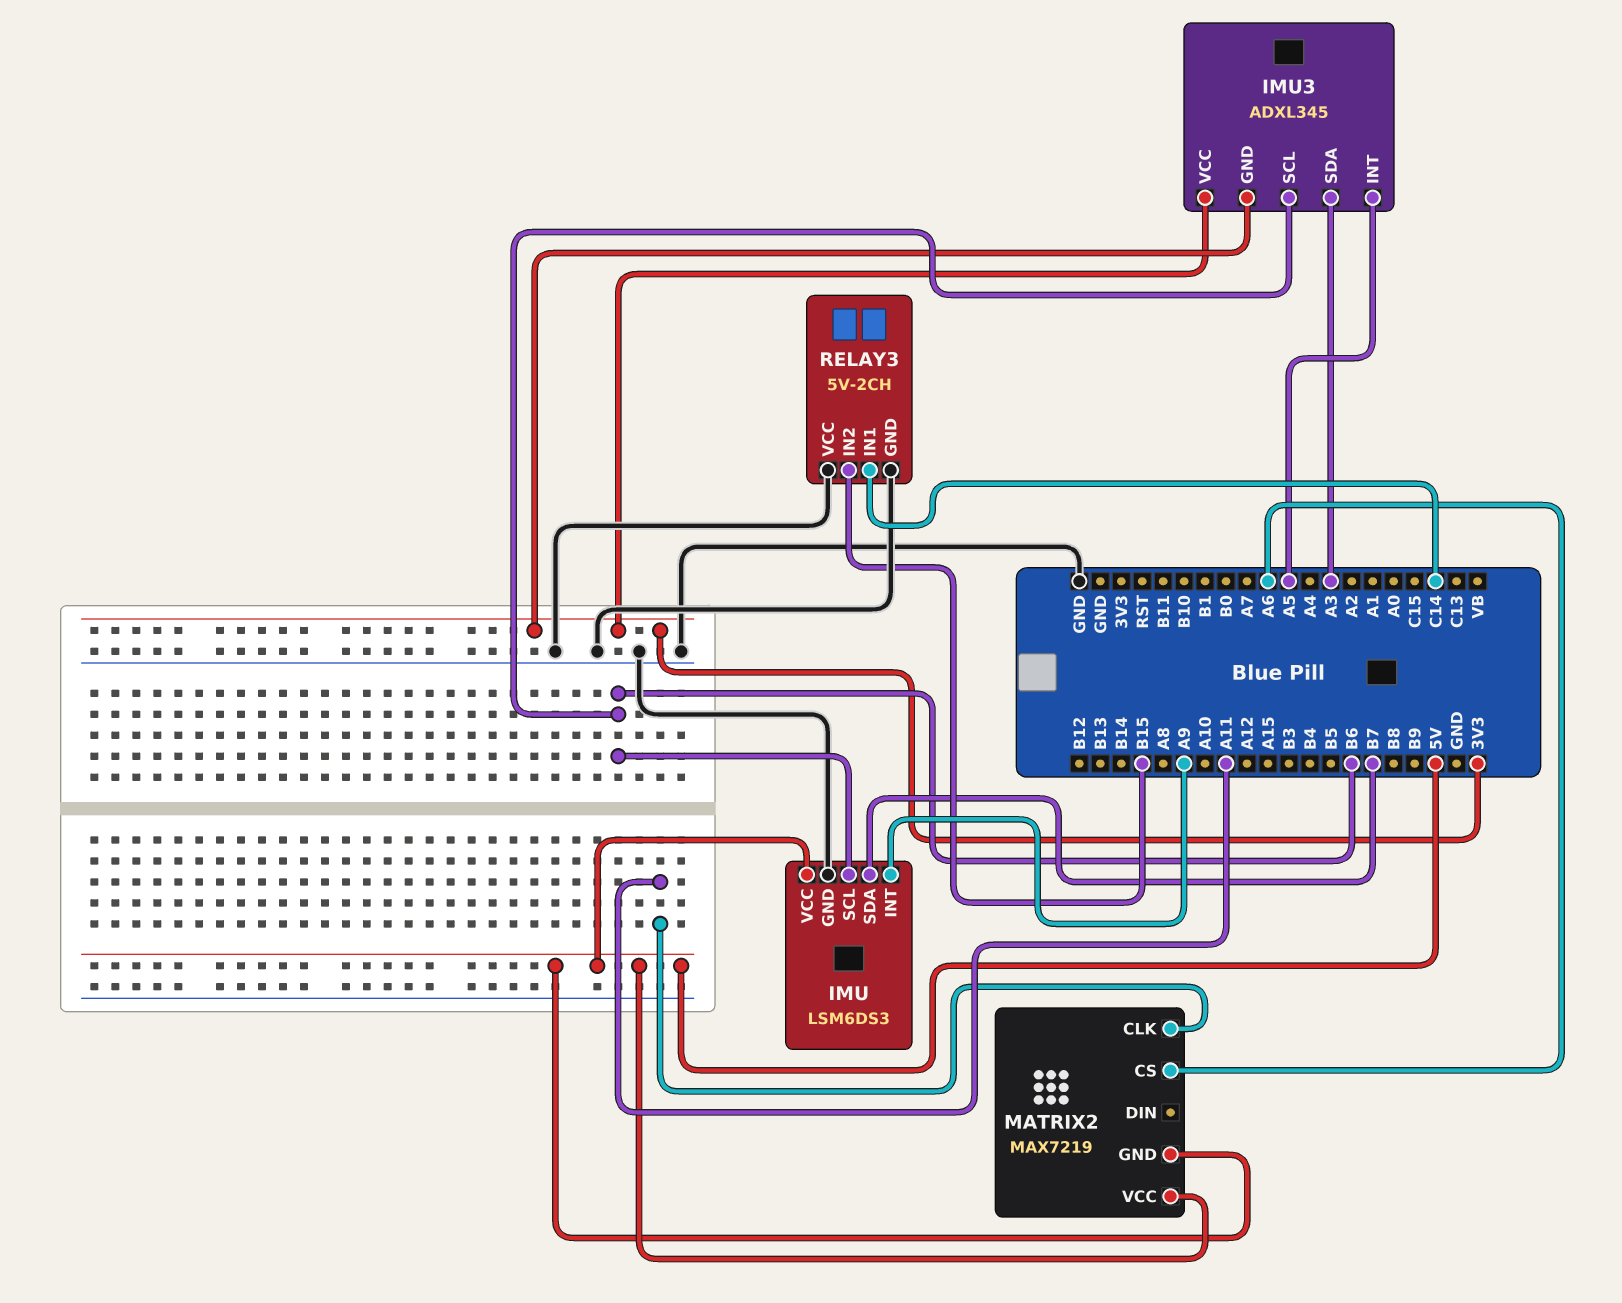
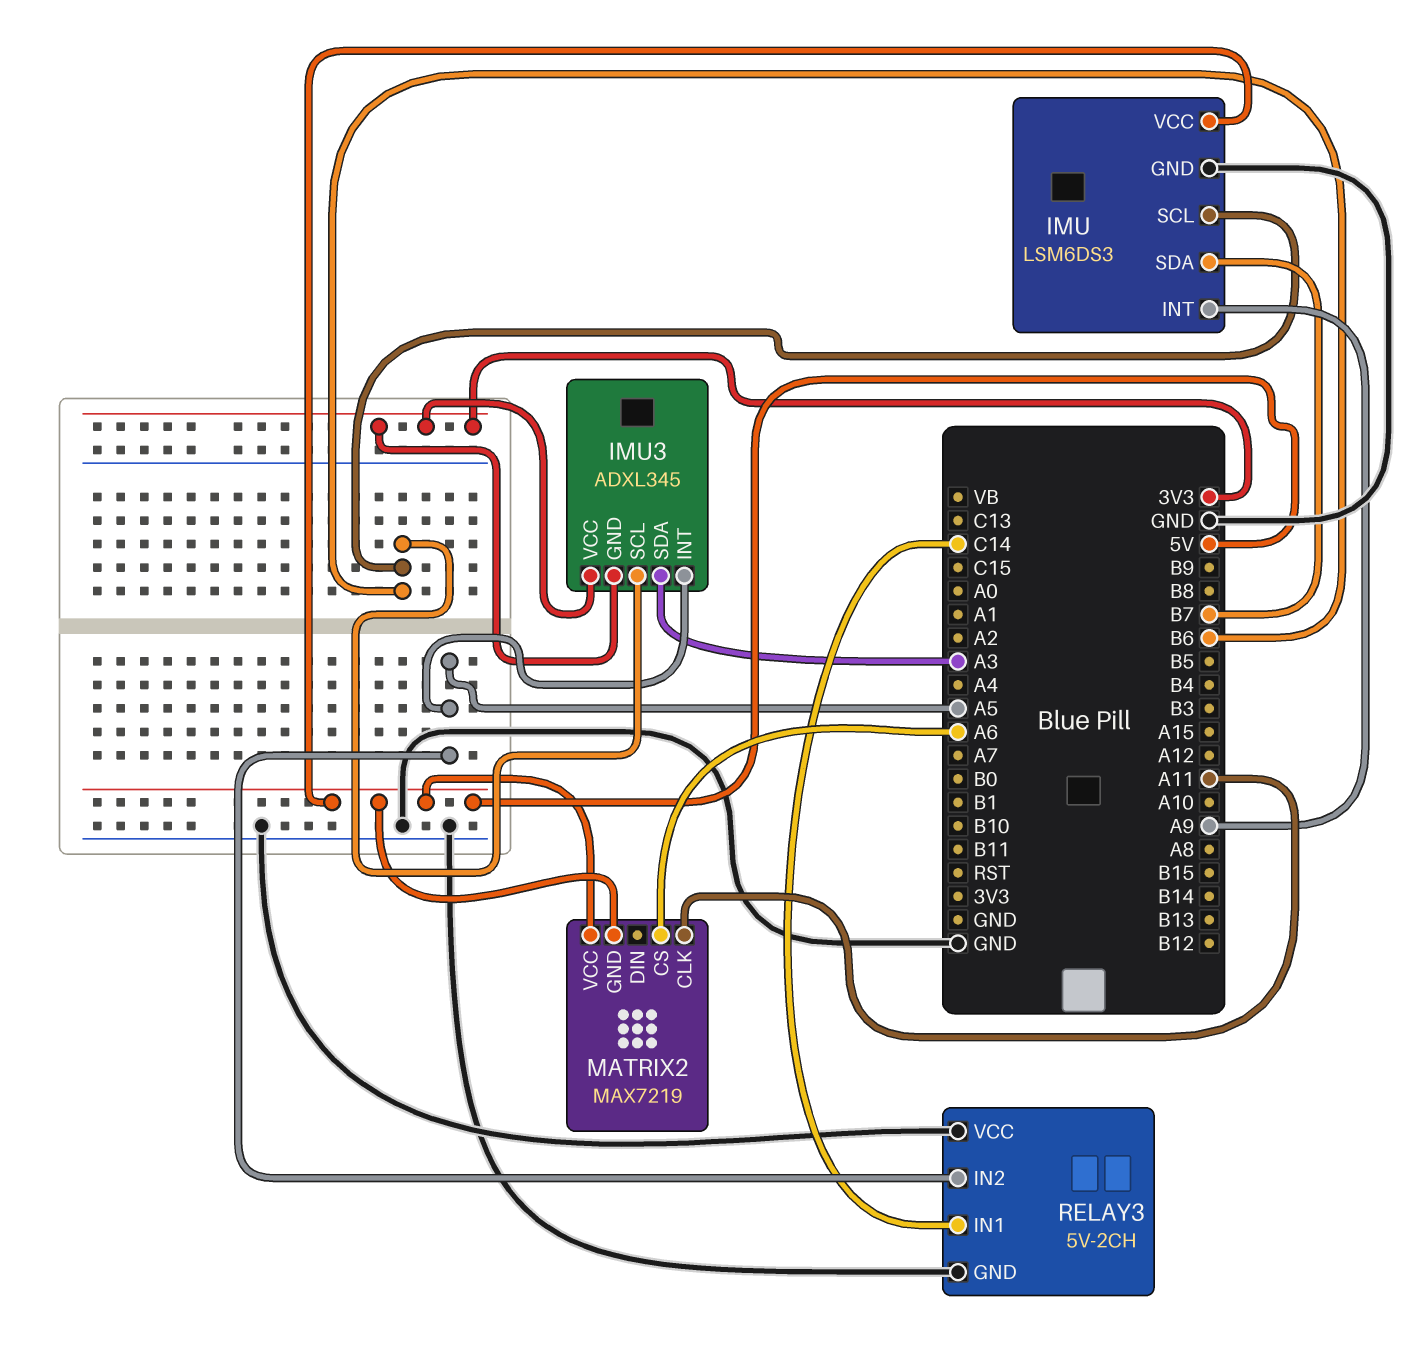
RELAY3 pin IN2: B15 -> A5

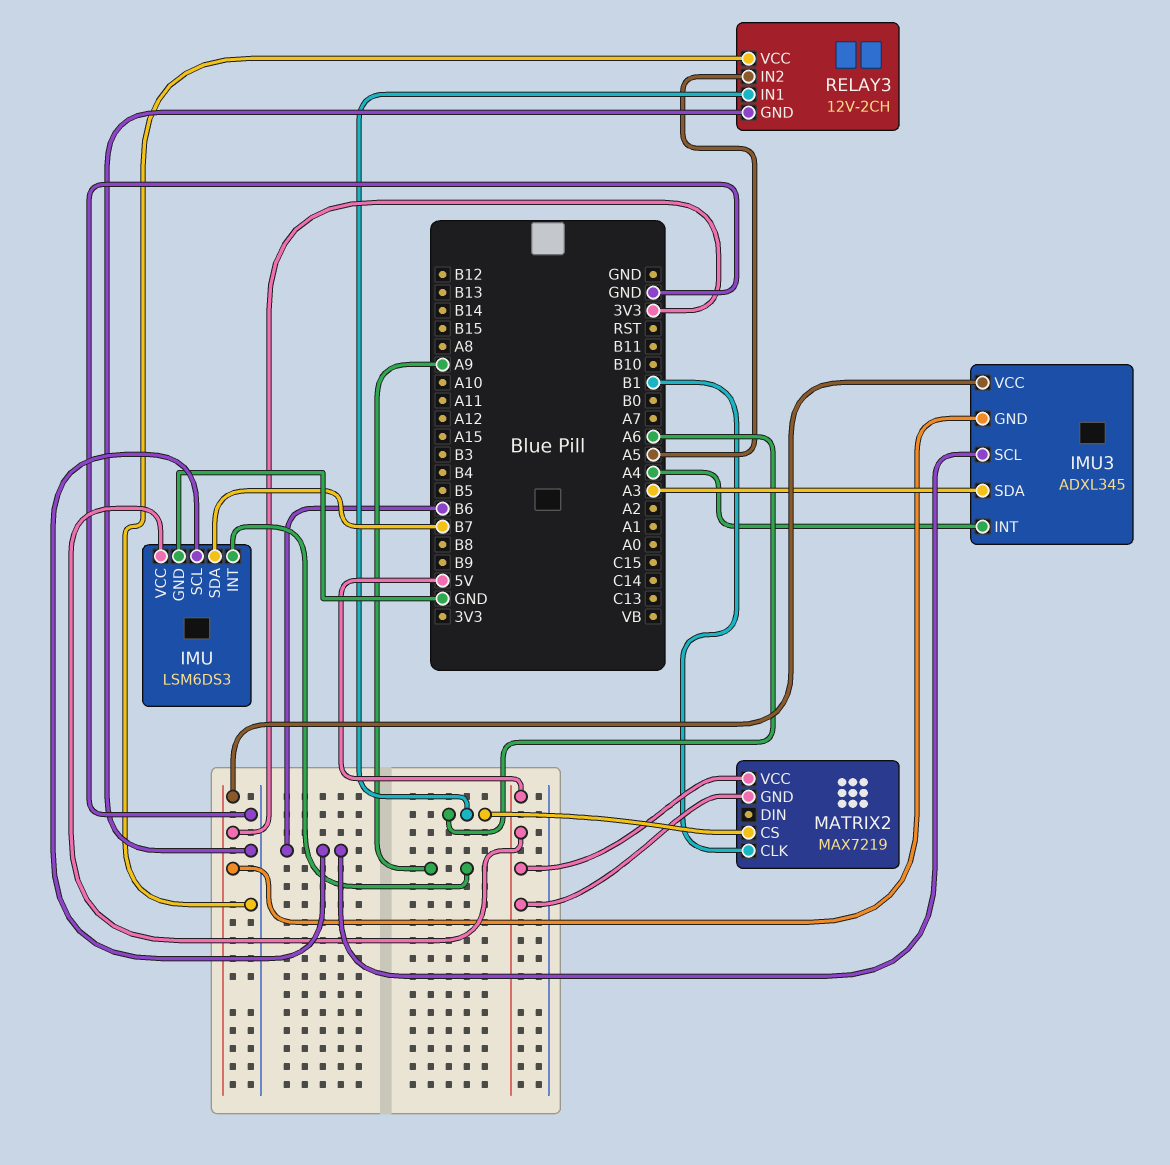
IMU3 pin INT: A5 -> A4
MATRIX2 pin CLK: A11 -> B1
RELAY3: 5V-2CH -> 12V-2CH
RELAY3 pin IN1: C14 -> A6

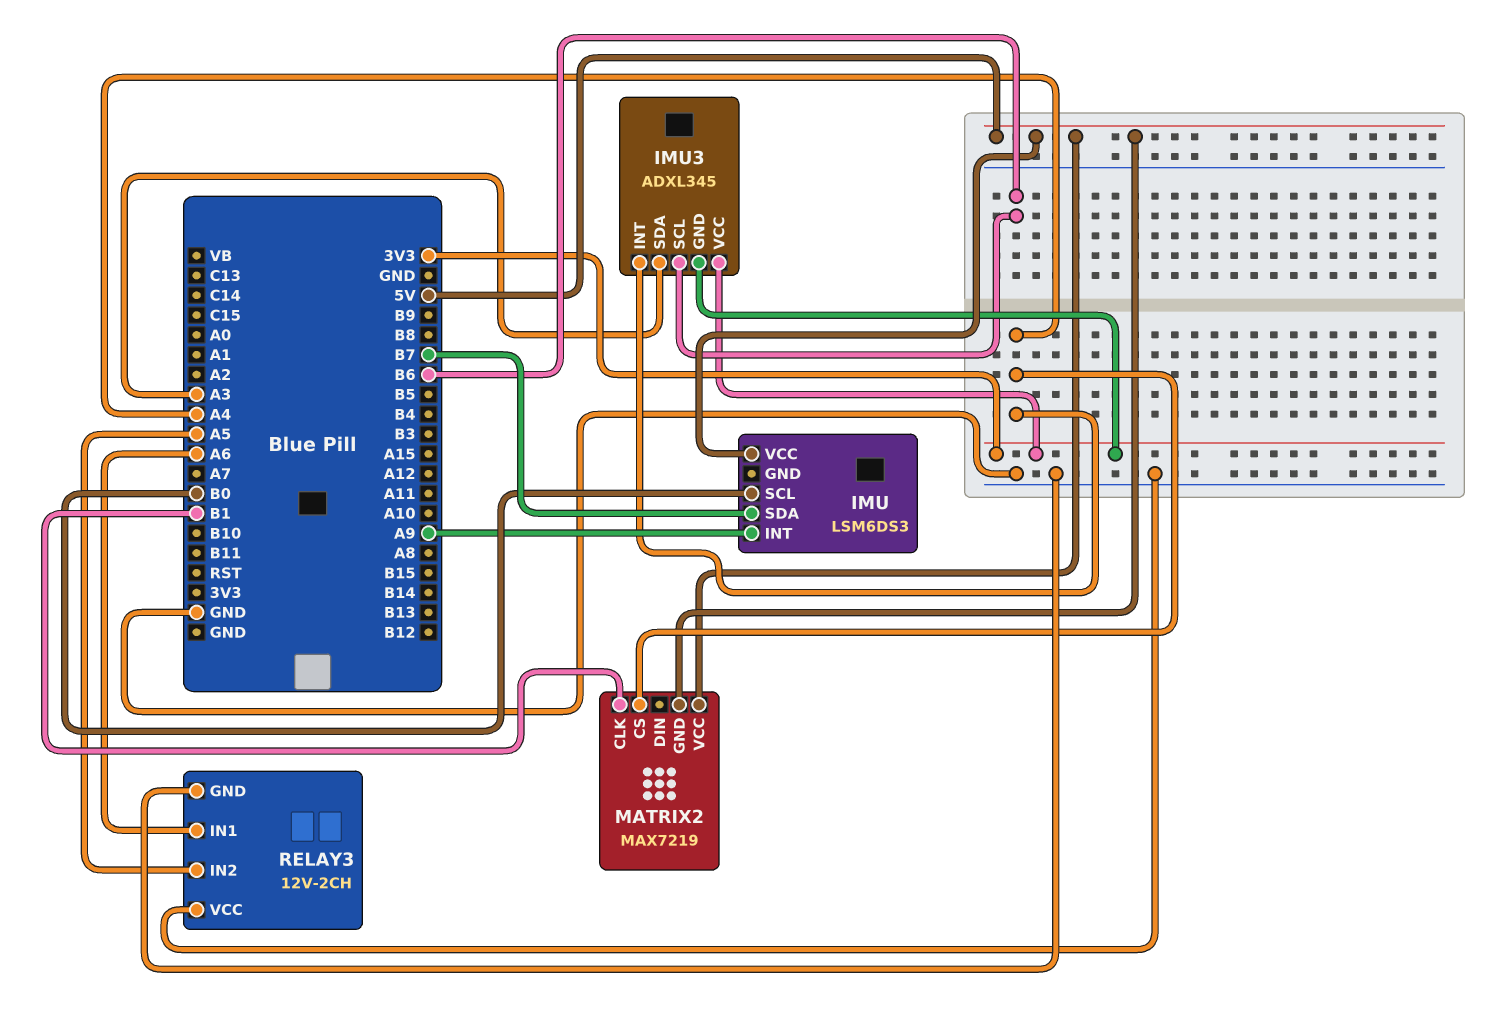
IMU pin GND: GND -> none
IMU pin SCL: B6 -> B0
MATRIX2 pin CS: A6 -> A4

